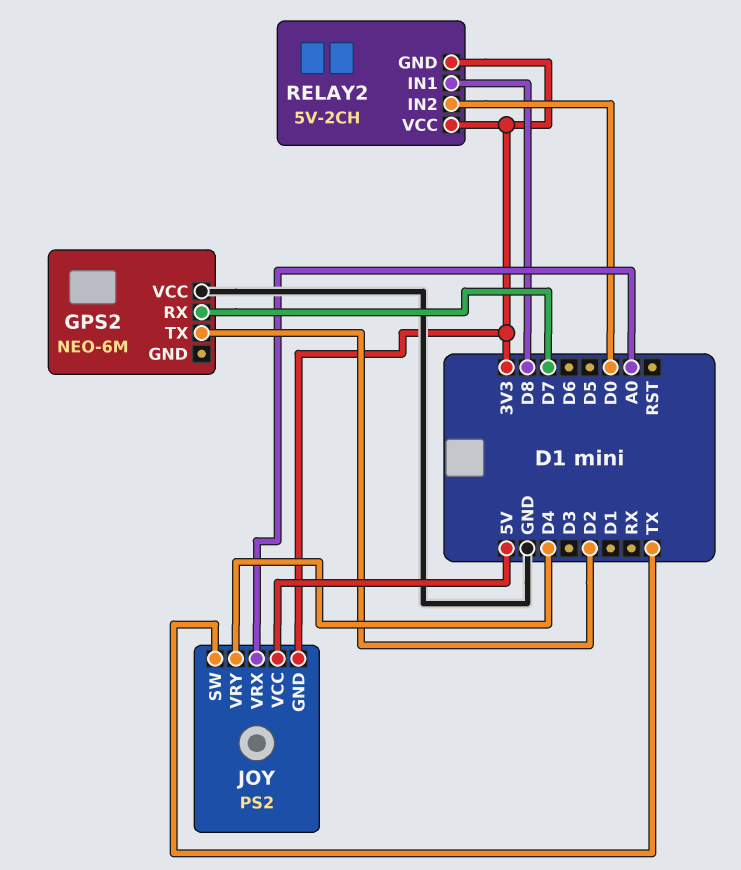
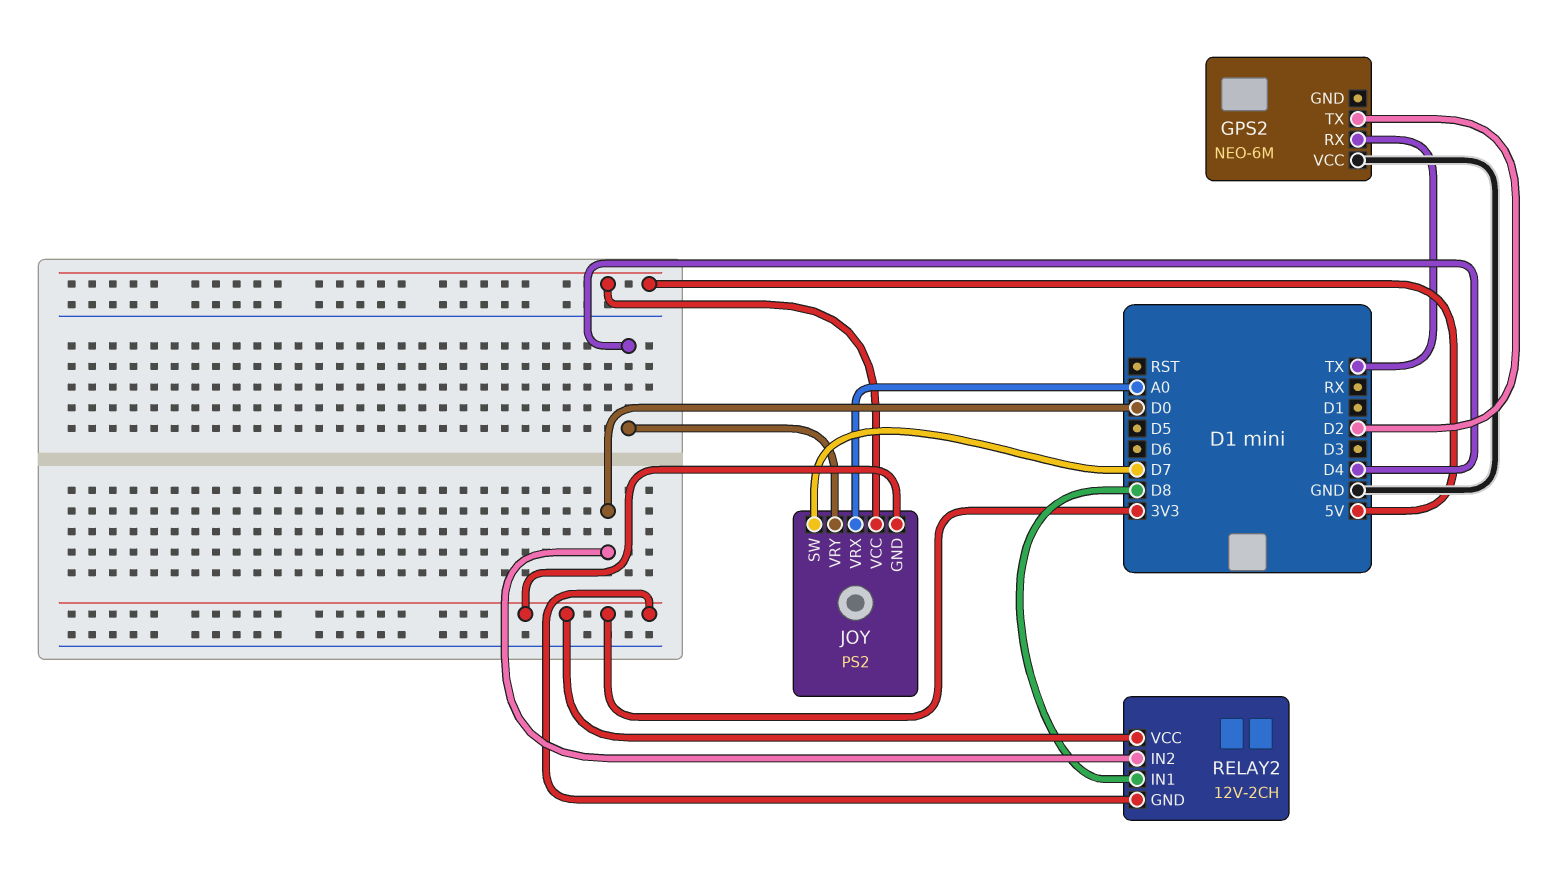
GPS2 pin RX: D7 -> TX
JOY pin SW: TX -> D7
RELAY2: 5V-2CH -> 12V-2CH

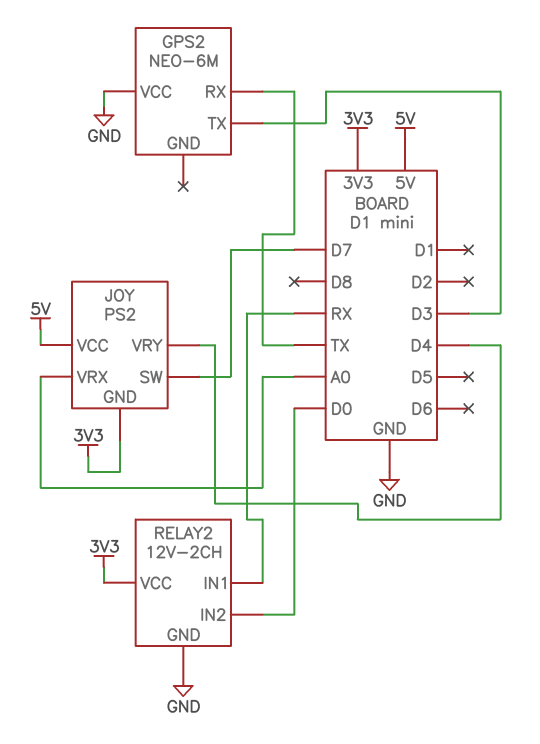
GPS2 pin TX: D2 -> D3
RELAY2 pin GND: 3V3 -> GND
RELAY2 pin IN1: D8 -> RX

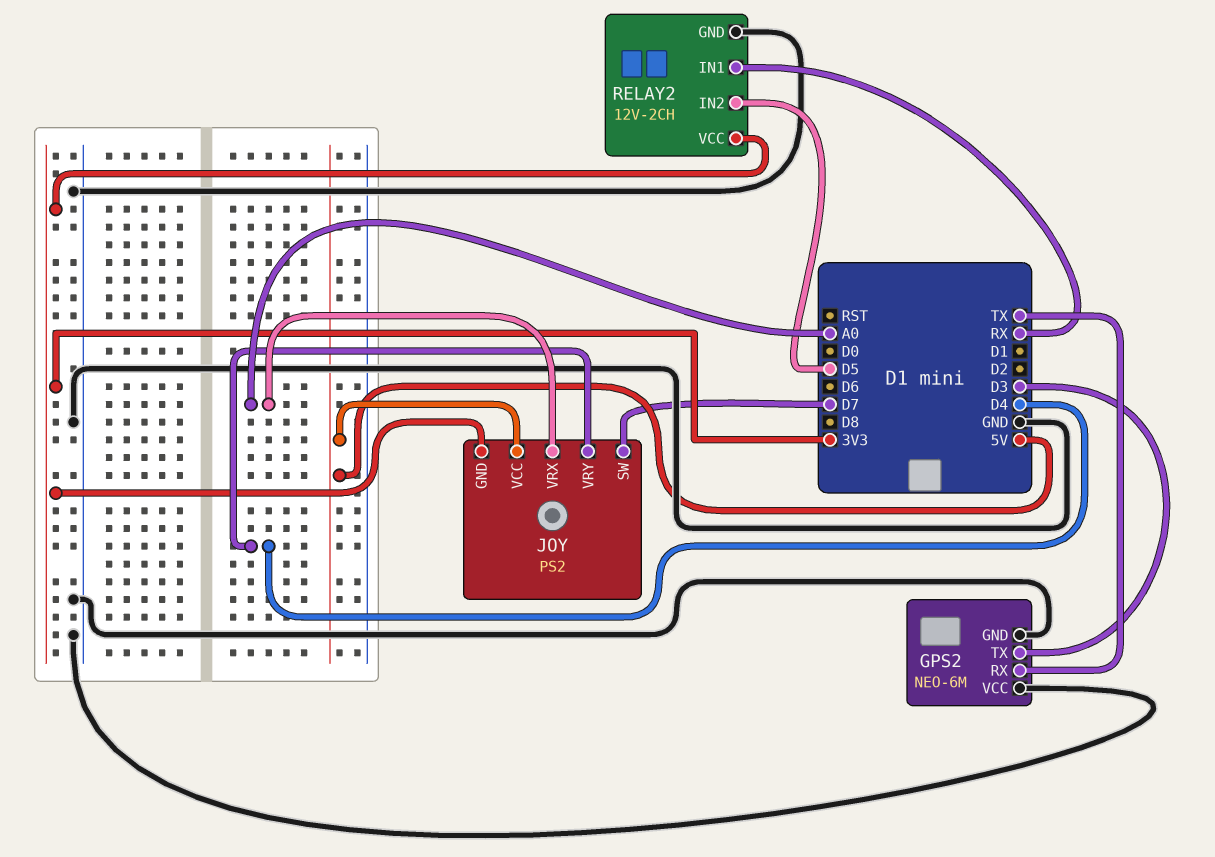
GPS2 pin GND: none -> GND
RELAY2 pin IN2: D0 -> D5

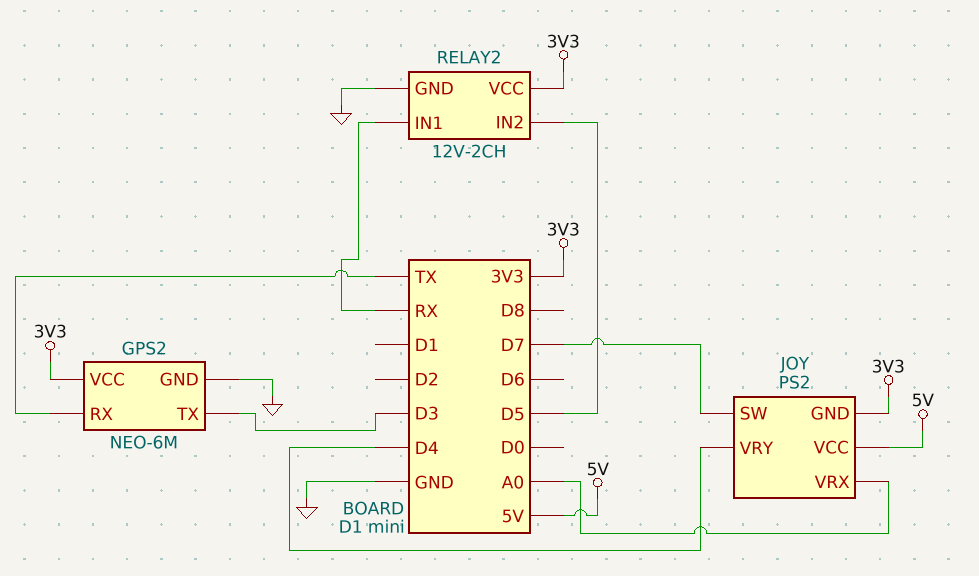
GPS2 pin VCC: GND -> 3V3

